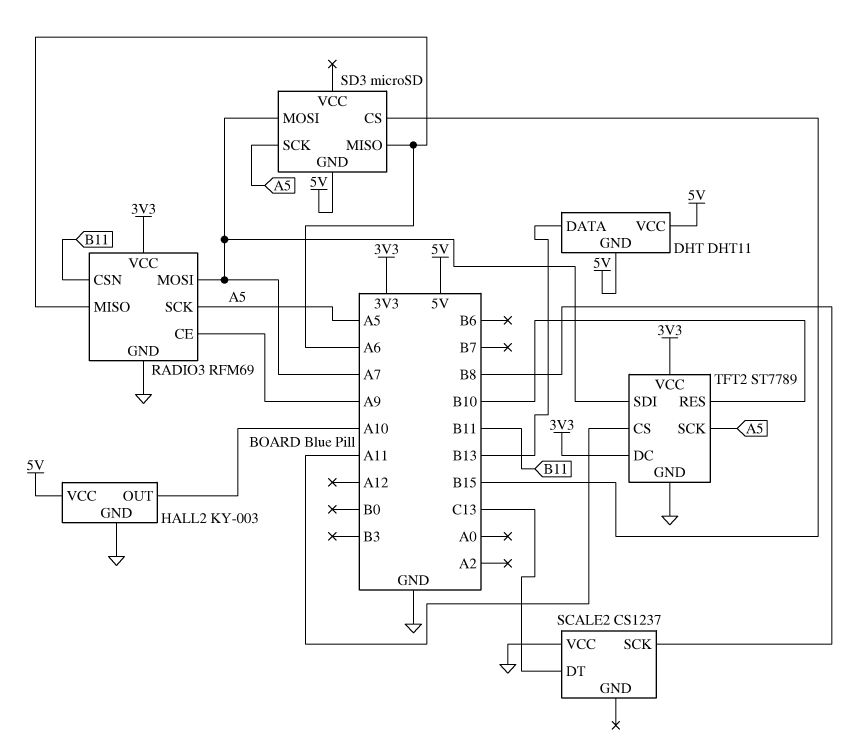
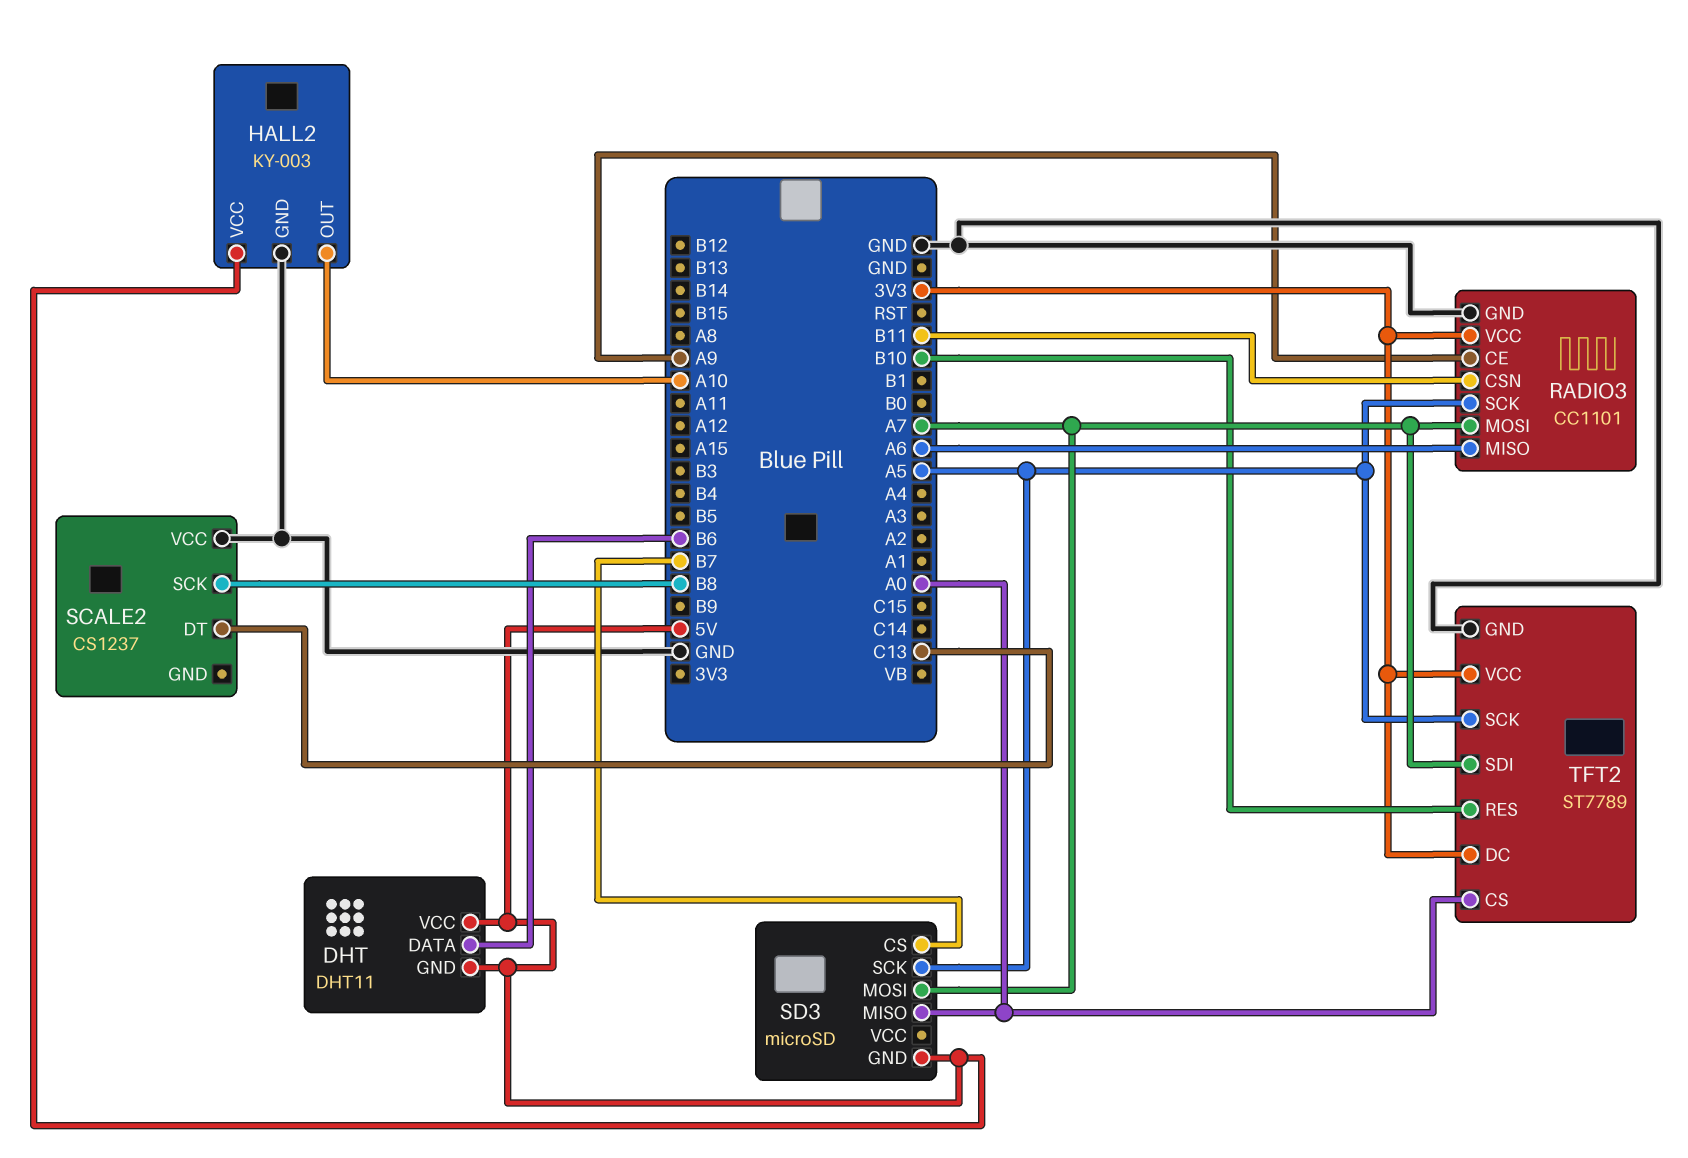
DHT pin DATA: B13 -> B6
RADIO3: RFM69 -> CC1101
SD3 pin CS: B15 -> B7
SD3 pin MISO: A6 -> A0
TFT2 pin CS: A11 -> A0

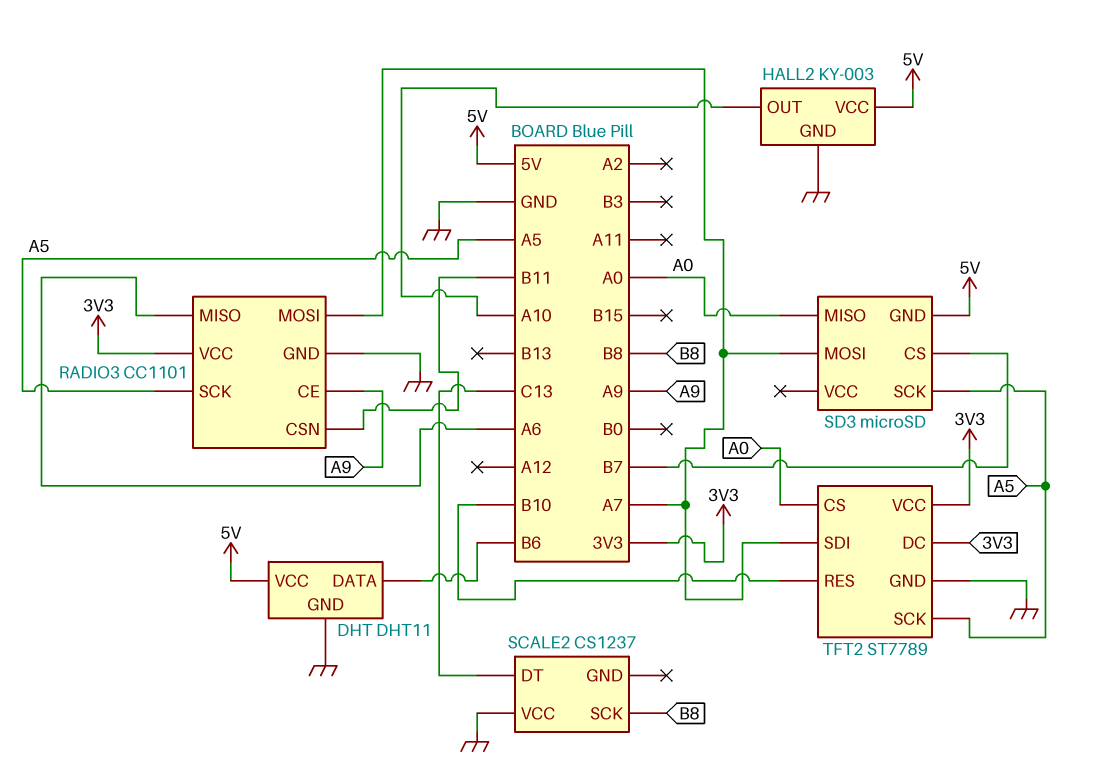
DHT pin GND: 5V -> GND

